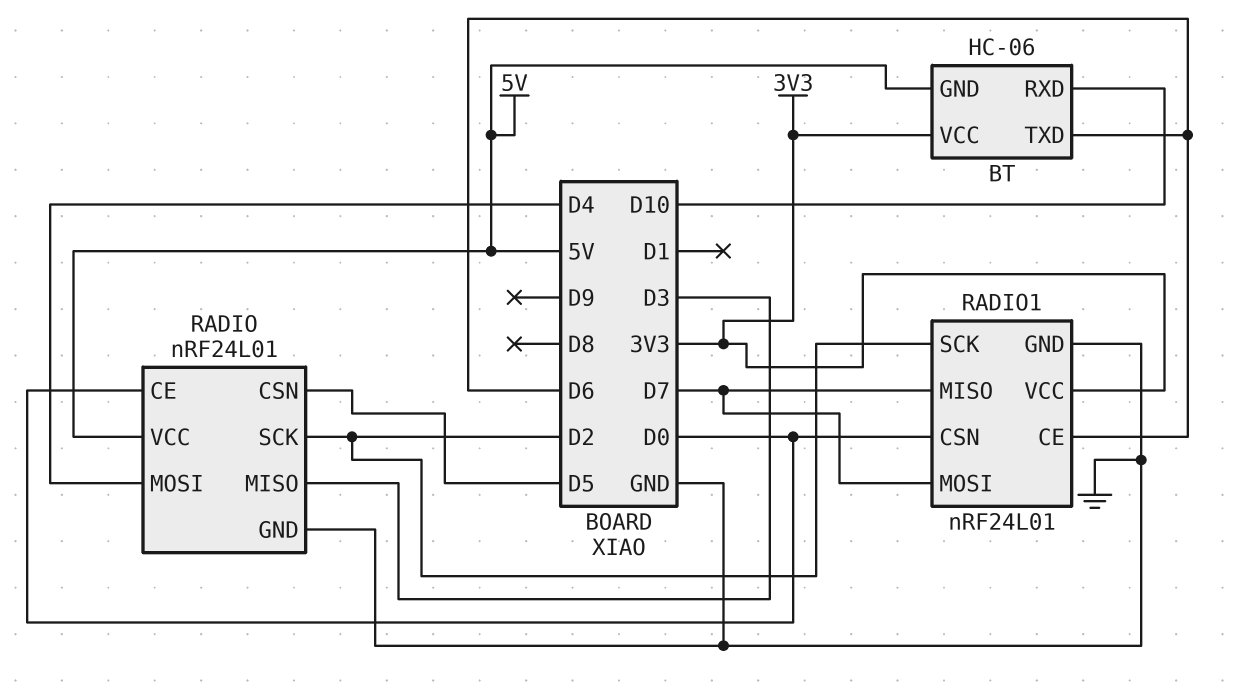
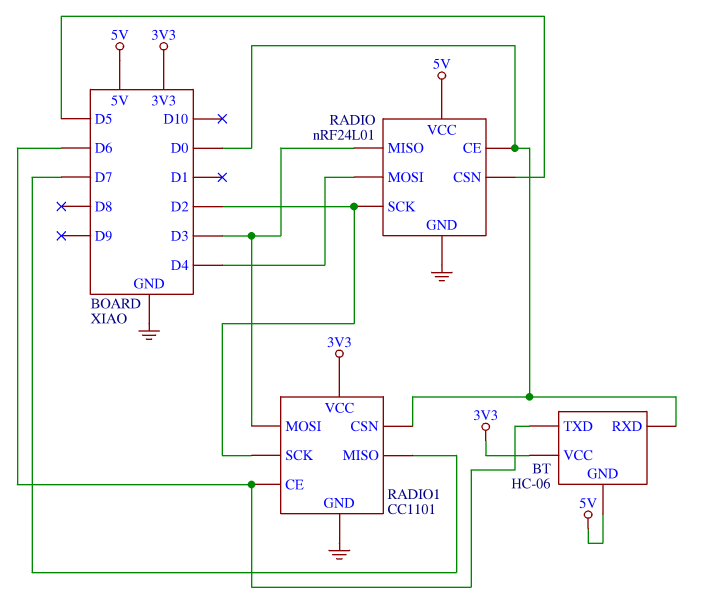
BT pin RXD: D10 -> D0
RADIO1: nRF24L01 -> CC1101
RADIO1 pin MOSI: D7 -> D3

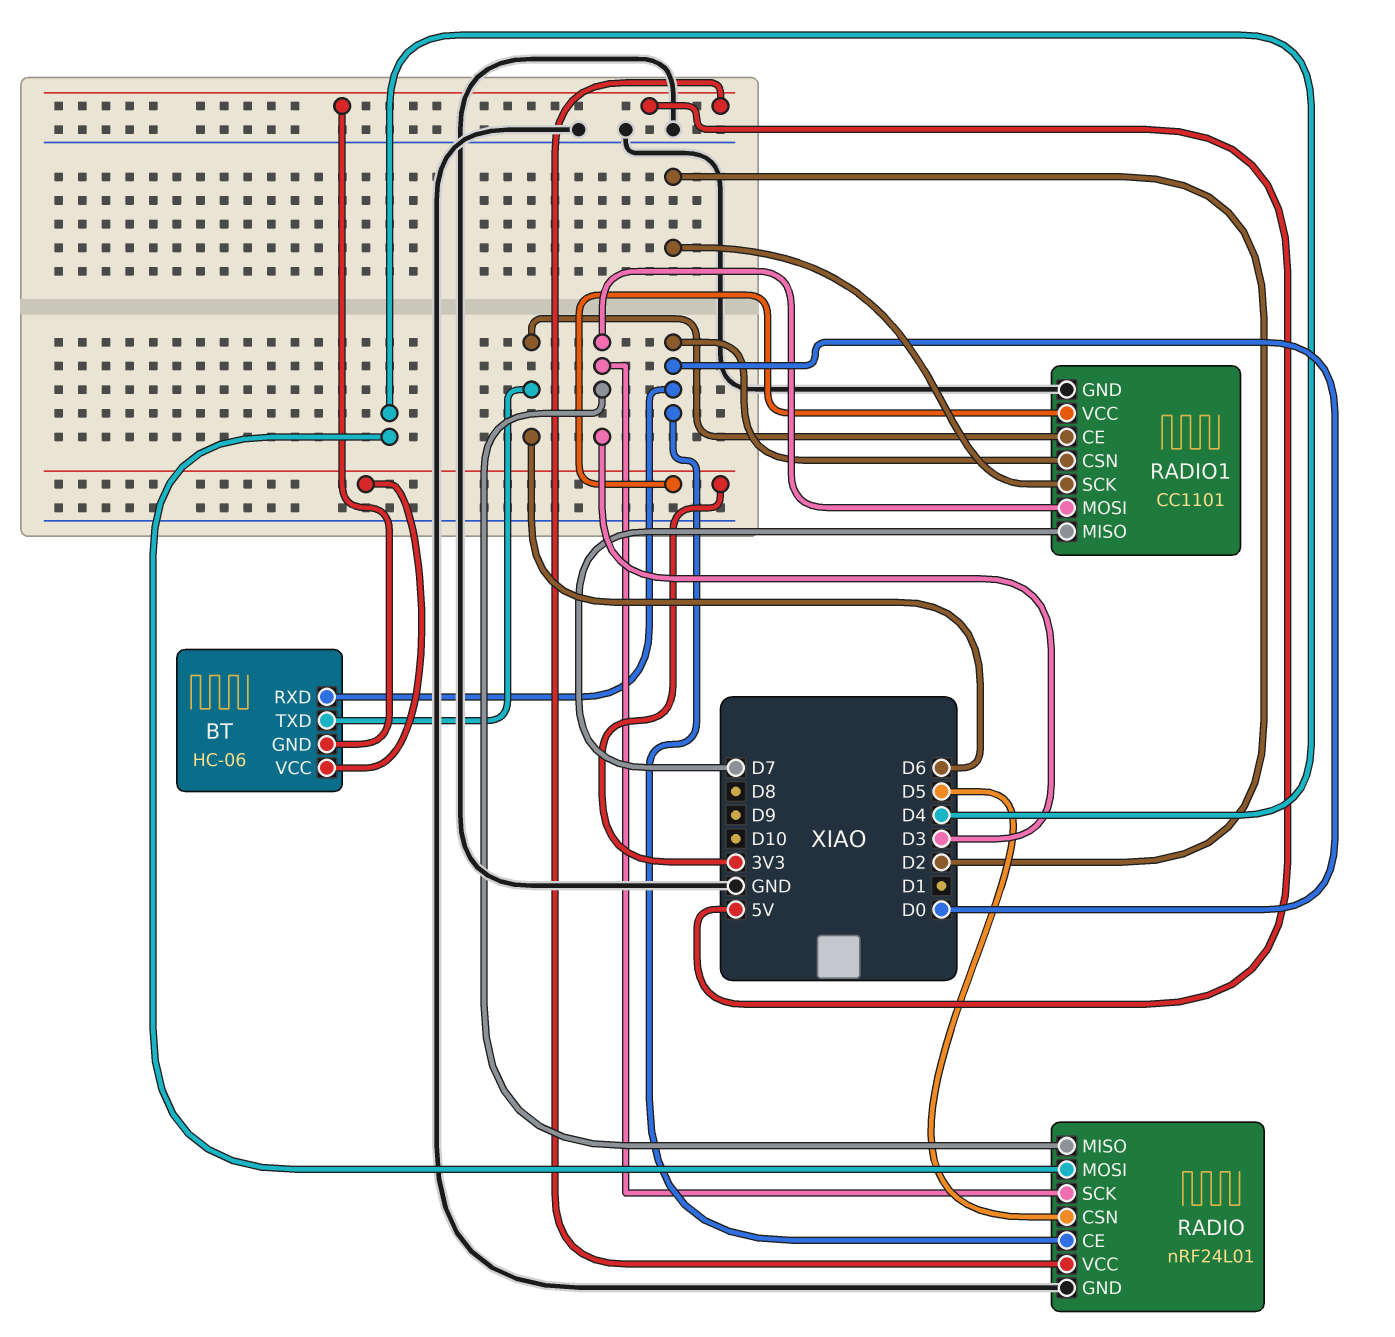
RADIO pin SCK: D2 -> D3

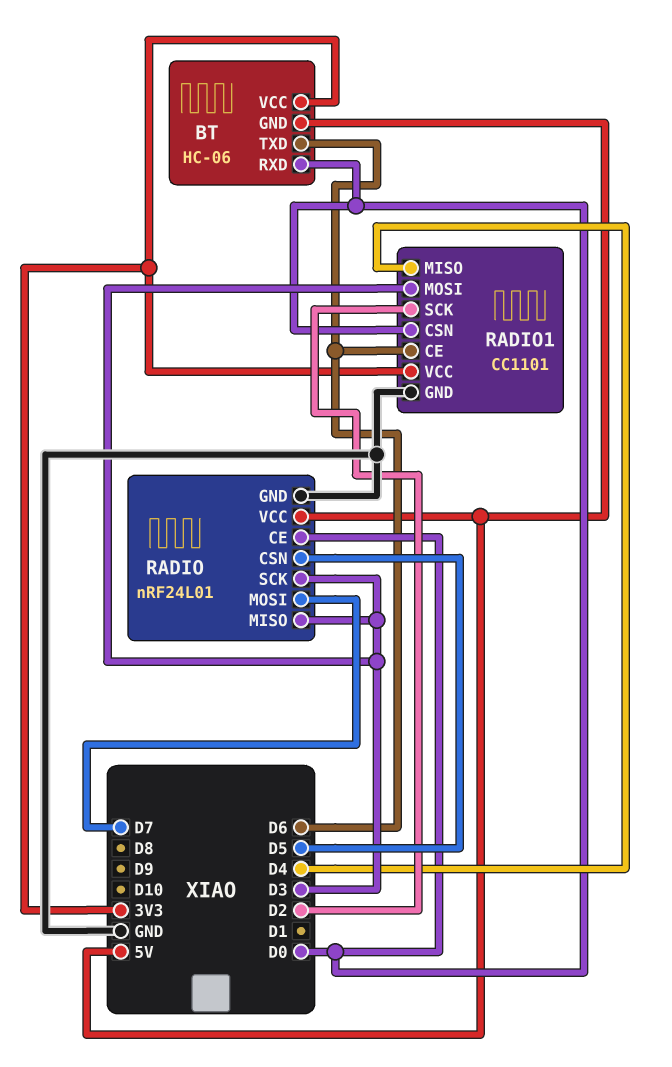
RADIO pin MOSI: D4 -> D7
RADIO1 pin MISO: D7 -> D4

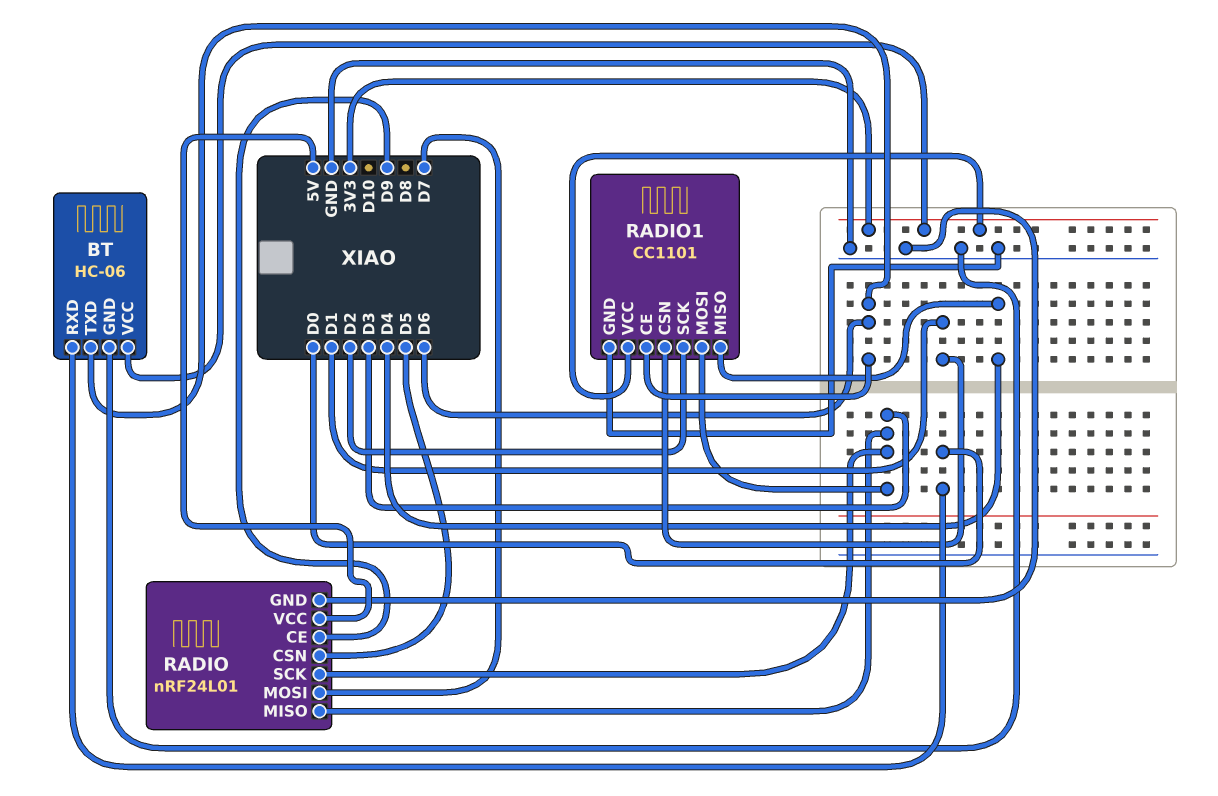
BT pin GND: 5V -> GND
RADIO pin CE: D0 -> D9
RADIO1 pin CSN: D0 -> D1

